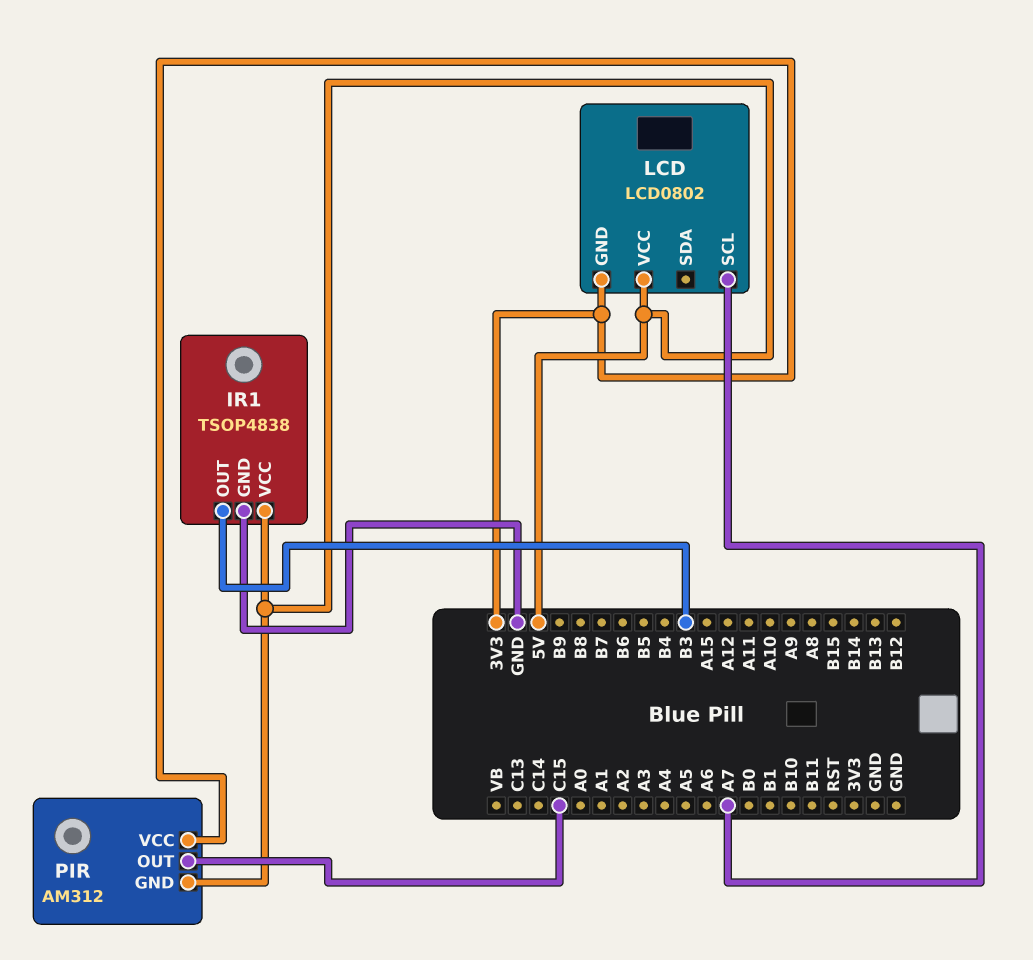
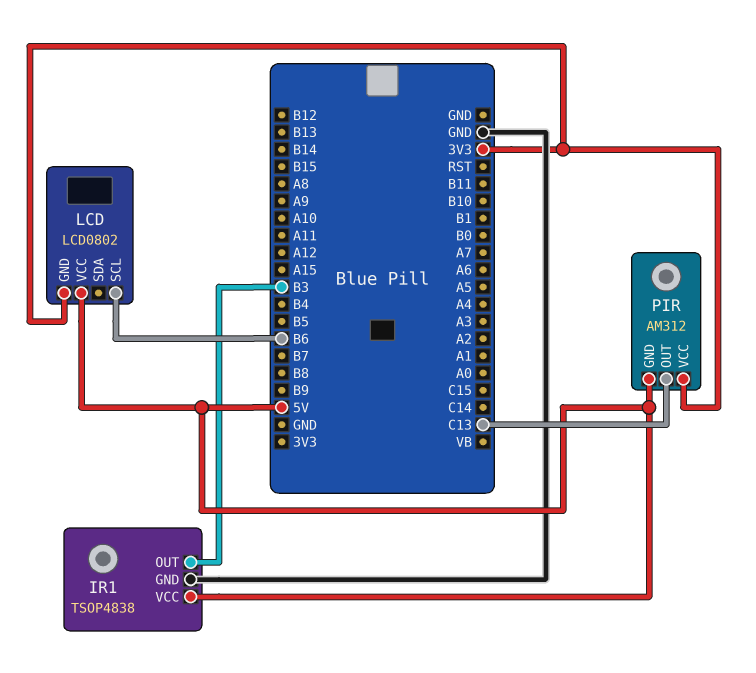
LCD pin SCL: A7 -> B6
PIR pin OUT: C15 -> C13

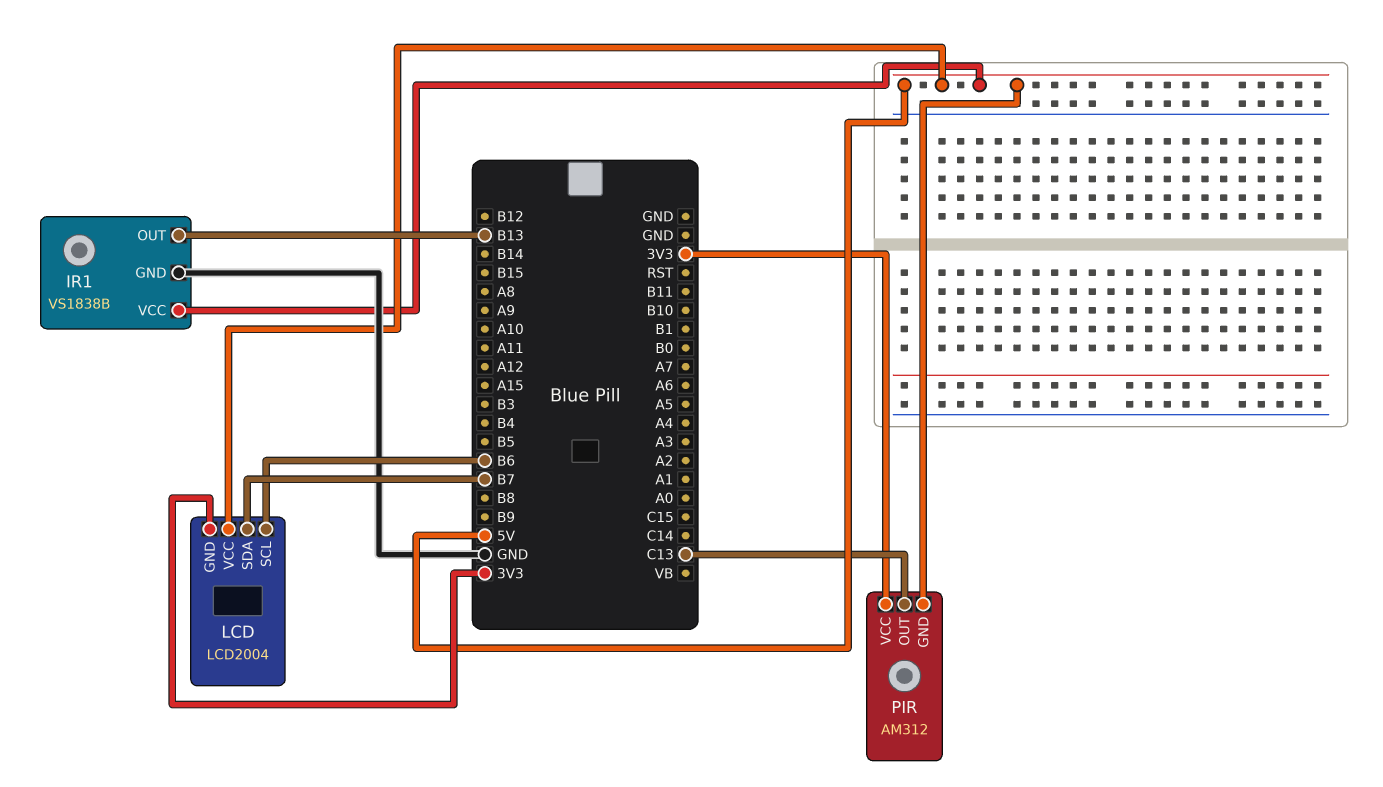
IR1: TSOP4838 -> VS1838B
IR1 pin OUT: B3 -> B13
LCD: LCD0802 -> LCD2004
LCD pin SDA: none -> B7

